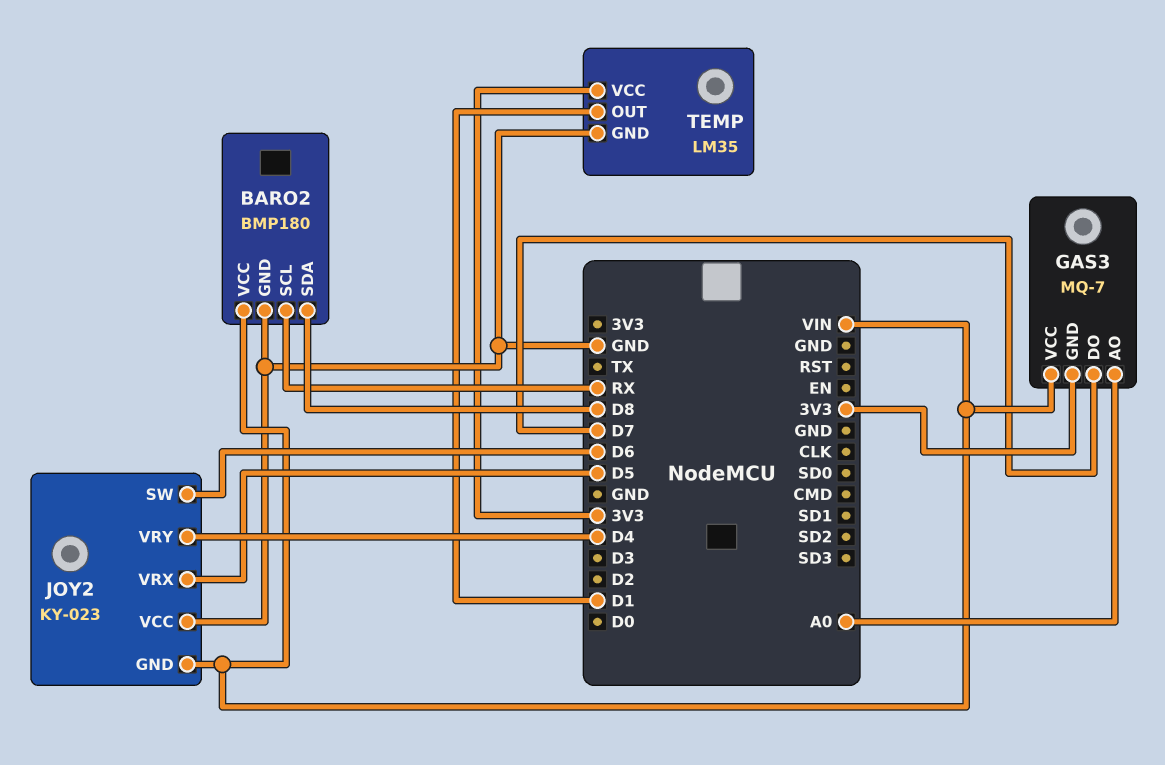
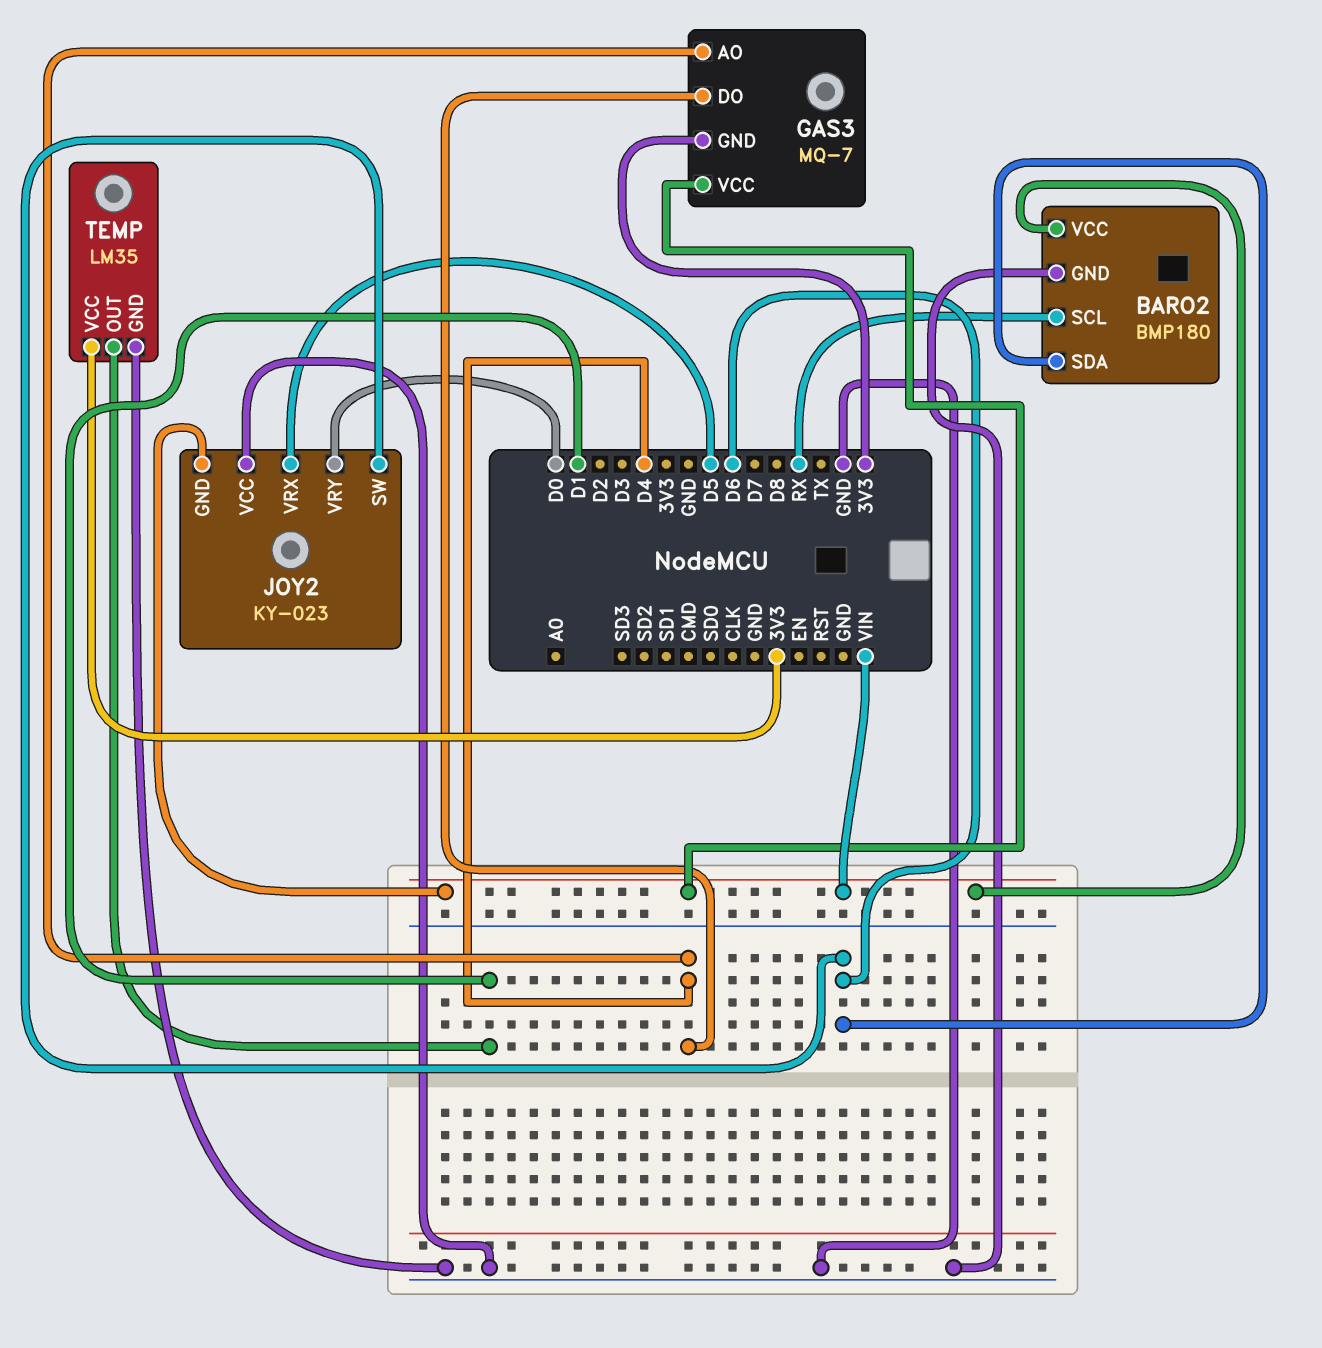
BARO2 pin SDA: D8 -> D6
GAS3 pin AO: A0 -> D4
GAS3 pin DO: D7 -> D4
JOY2 pin VRY: D4 -> D0

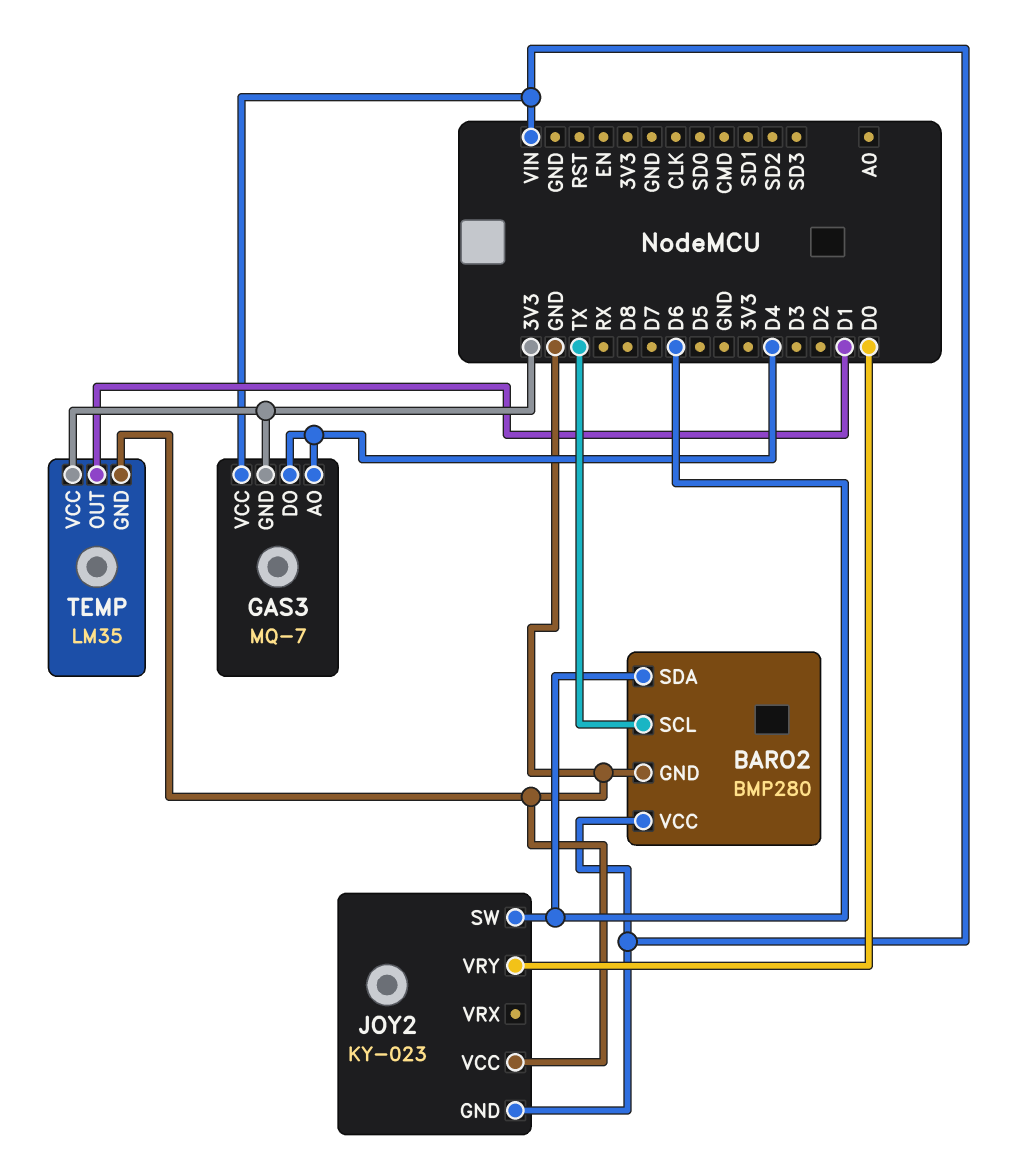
BARO2: BMP180 -> BMP280
BARO2 pin SCL: RX -> TX
JOY2 pin VRX: D5 -> none

